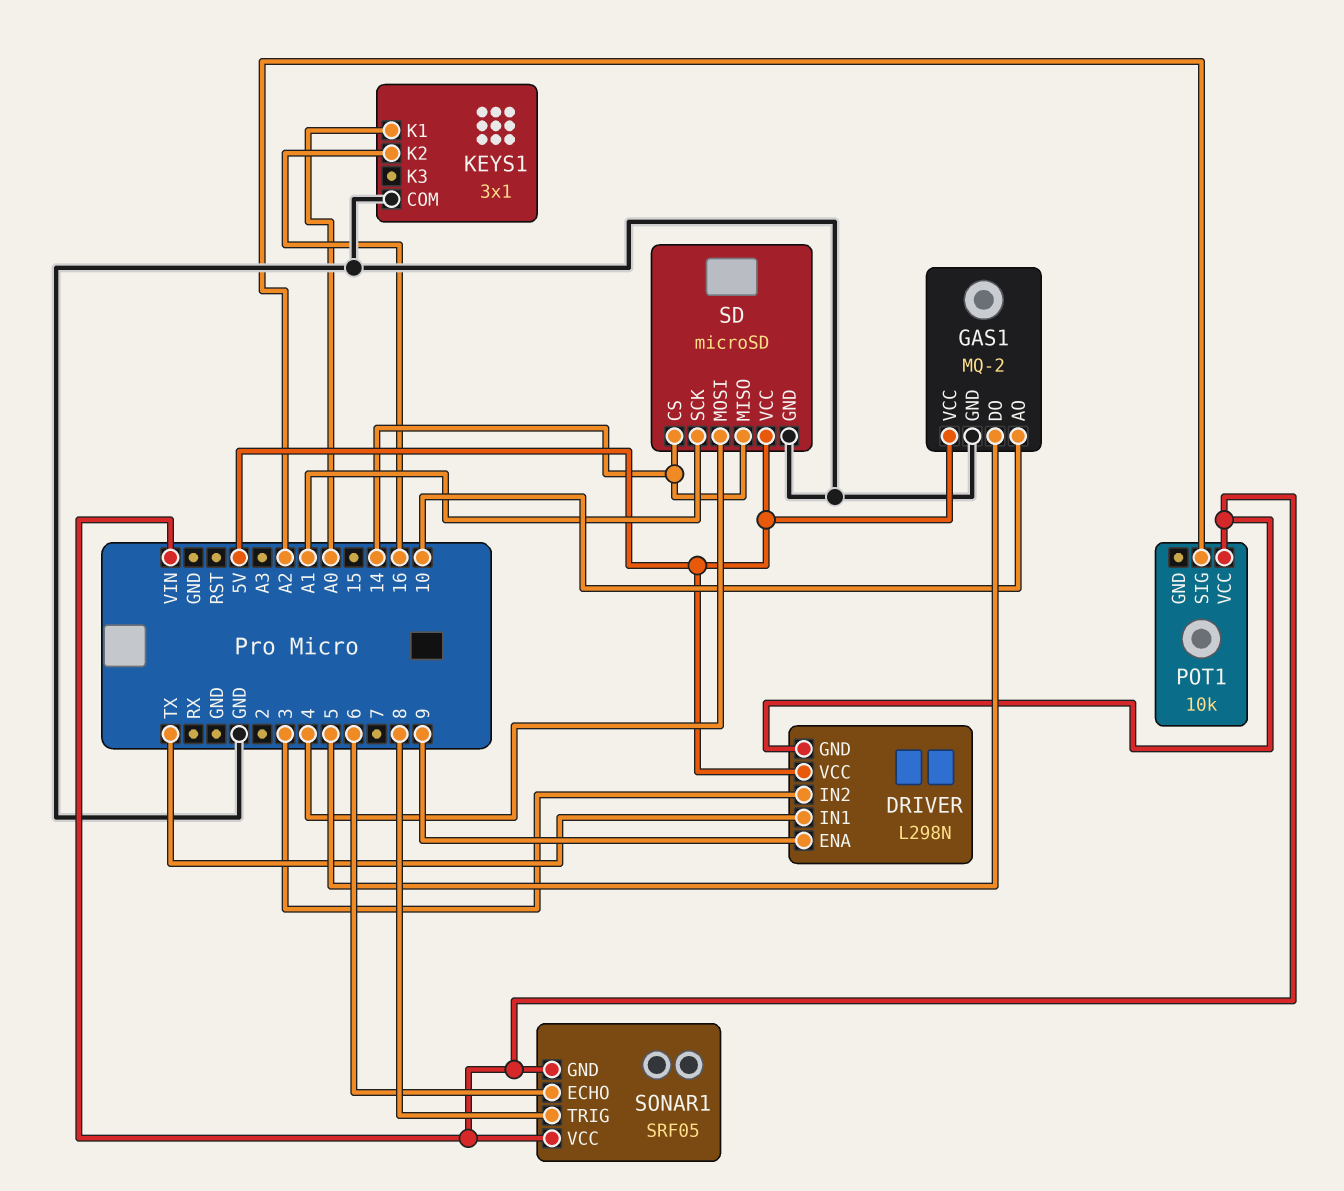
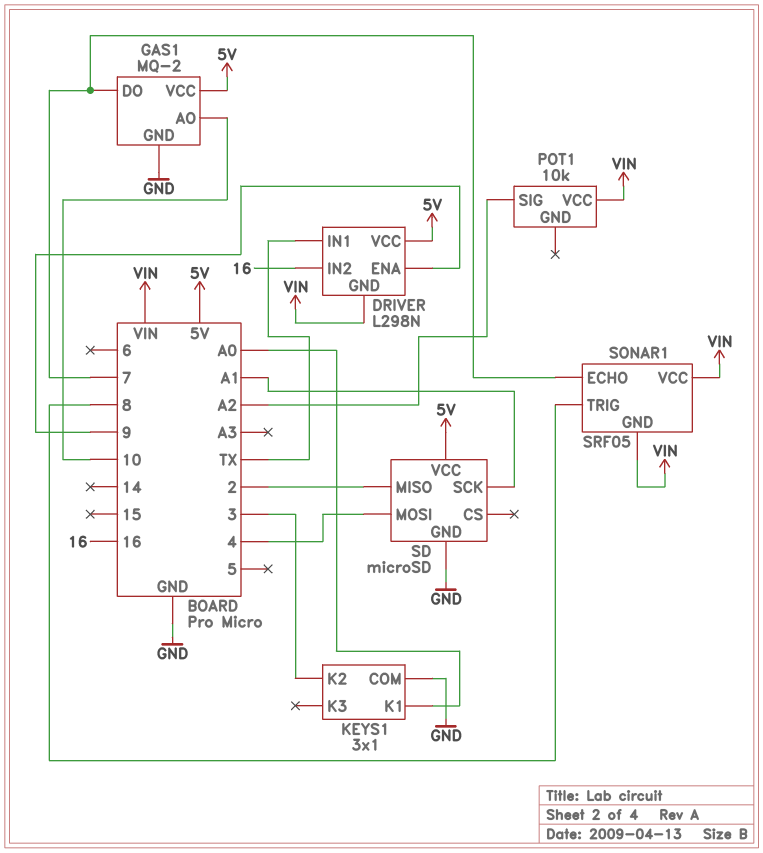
DRIVER pin IN2: 3 -> 16
GAS1 pin DO: 5 -> 7
KEYS1 pin K2: 16 -> 3
SD pin CS: 14 -> none
SD pin MISO: 14 -> 2
SONAR1 pin ECHO: 6 -> 7

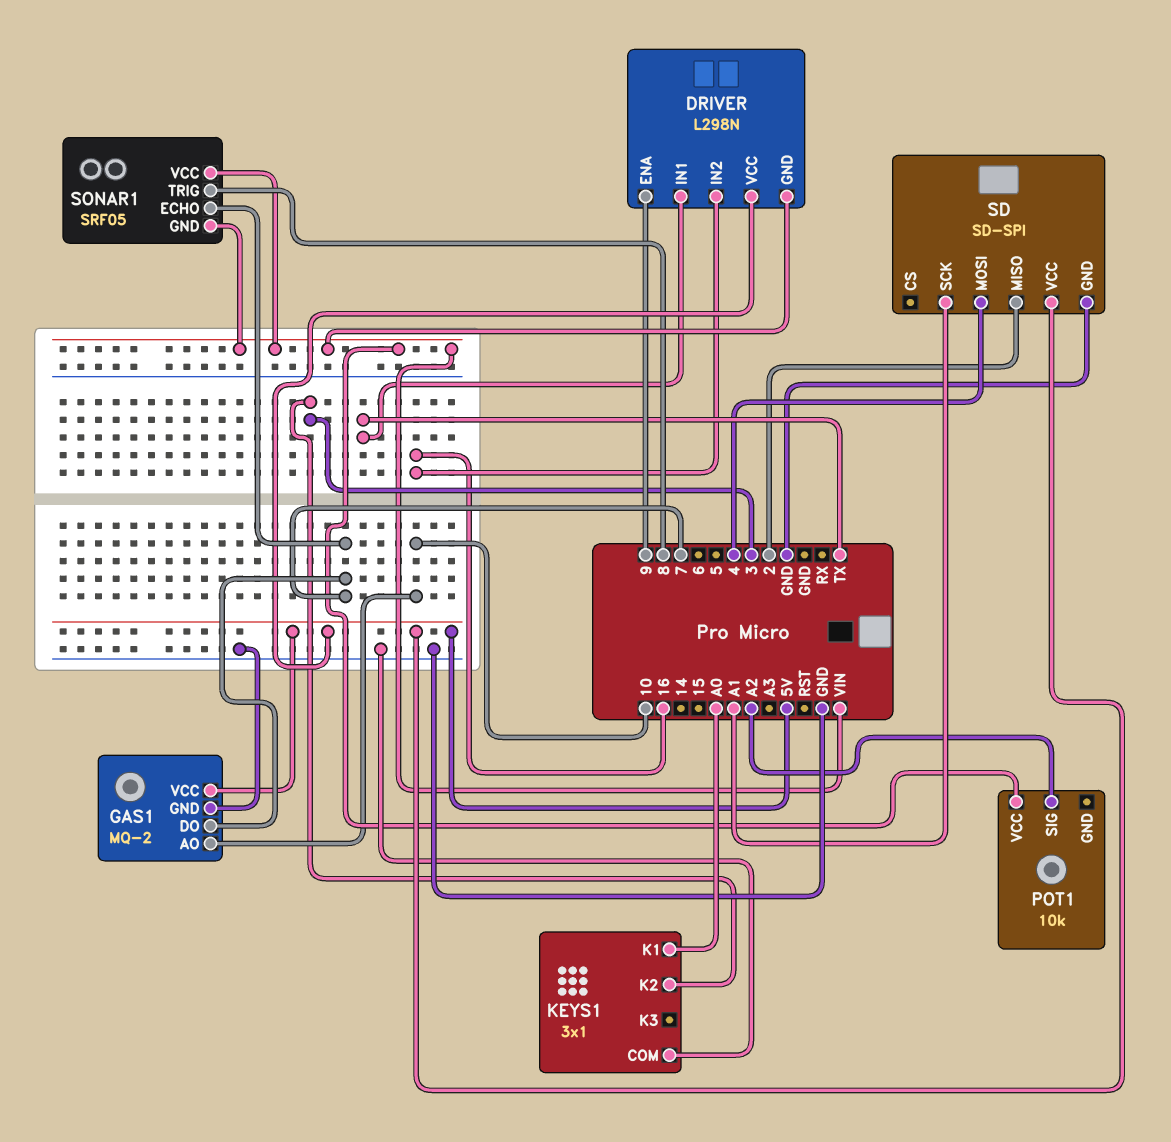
SD: microSD -> SD-SPI

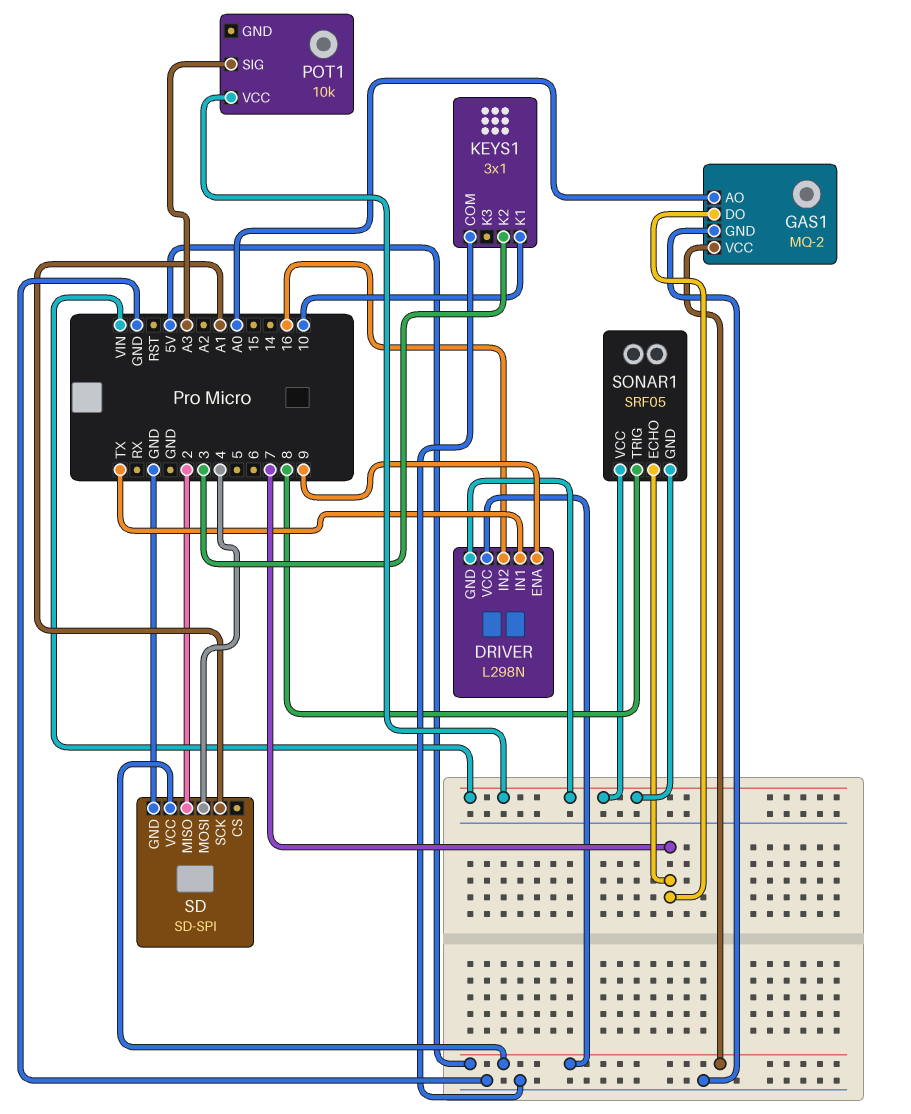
GAS1 pin AO: 10 -> A0
KEYS1 pin K1: A0 -> 10
POT1 pin SIG: A2 -> A3

